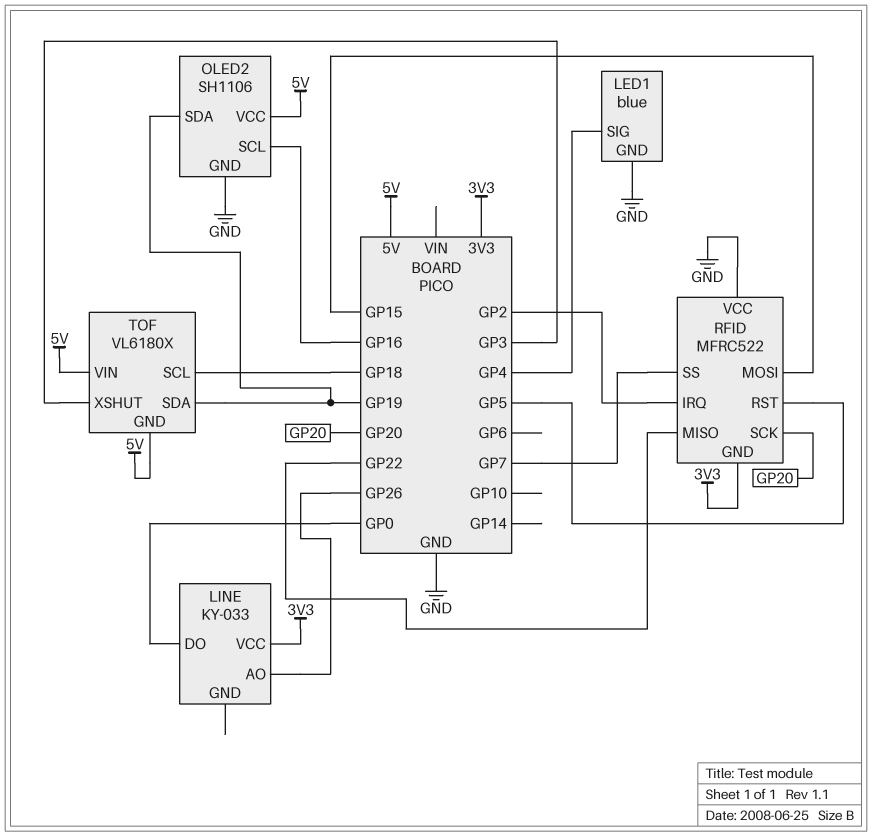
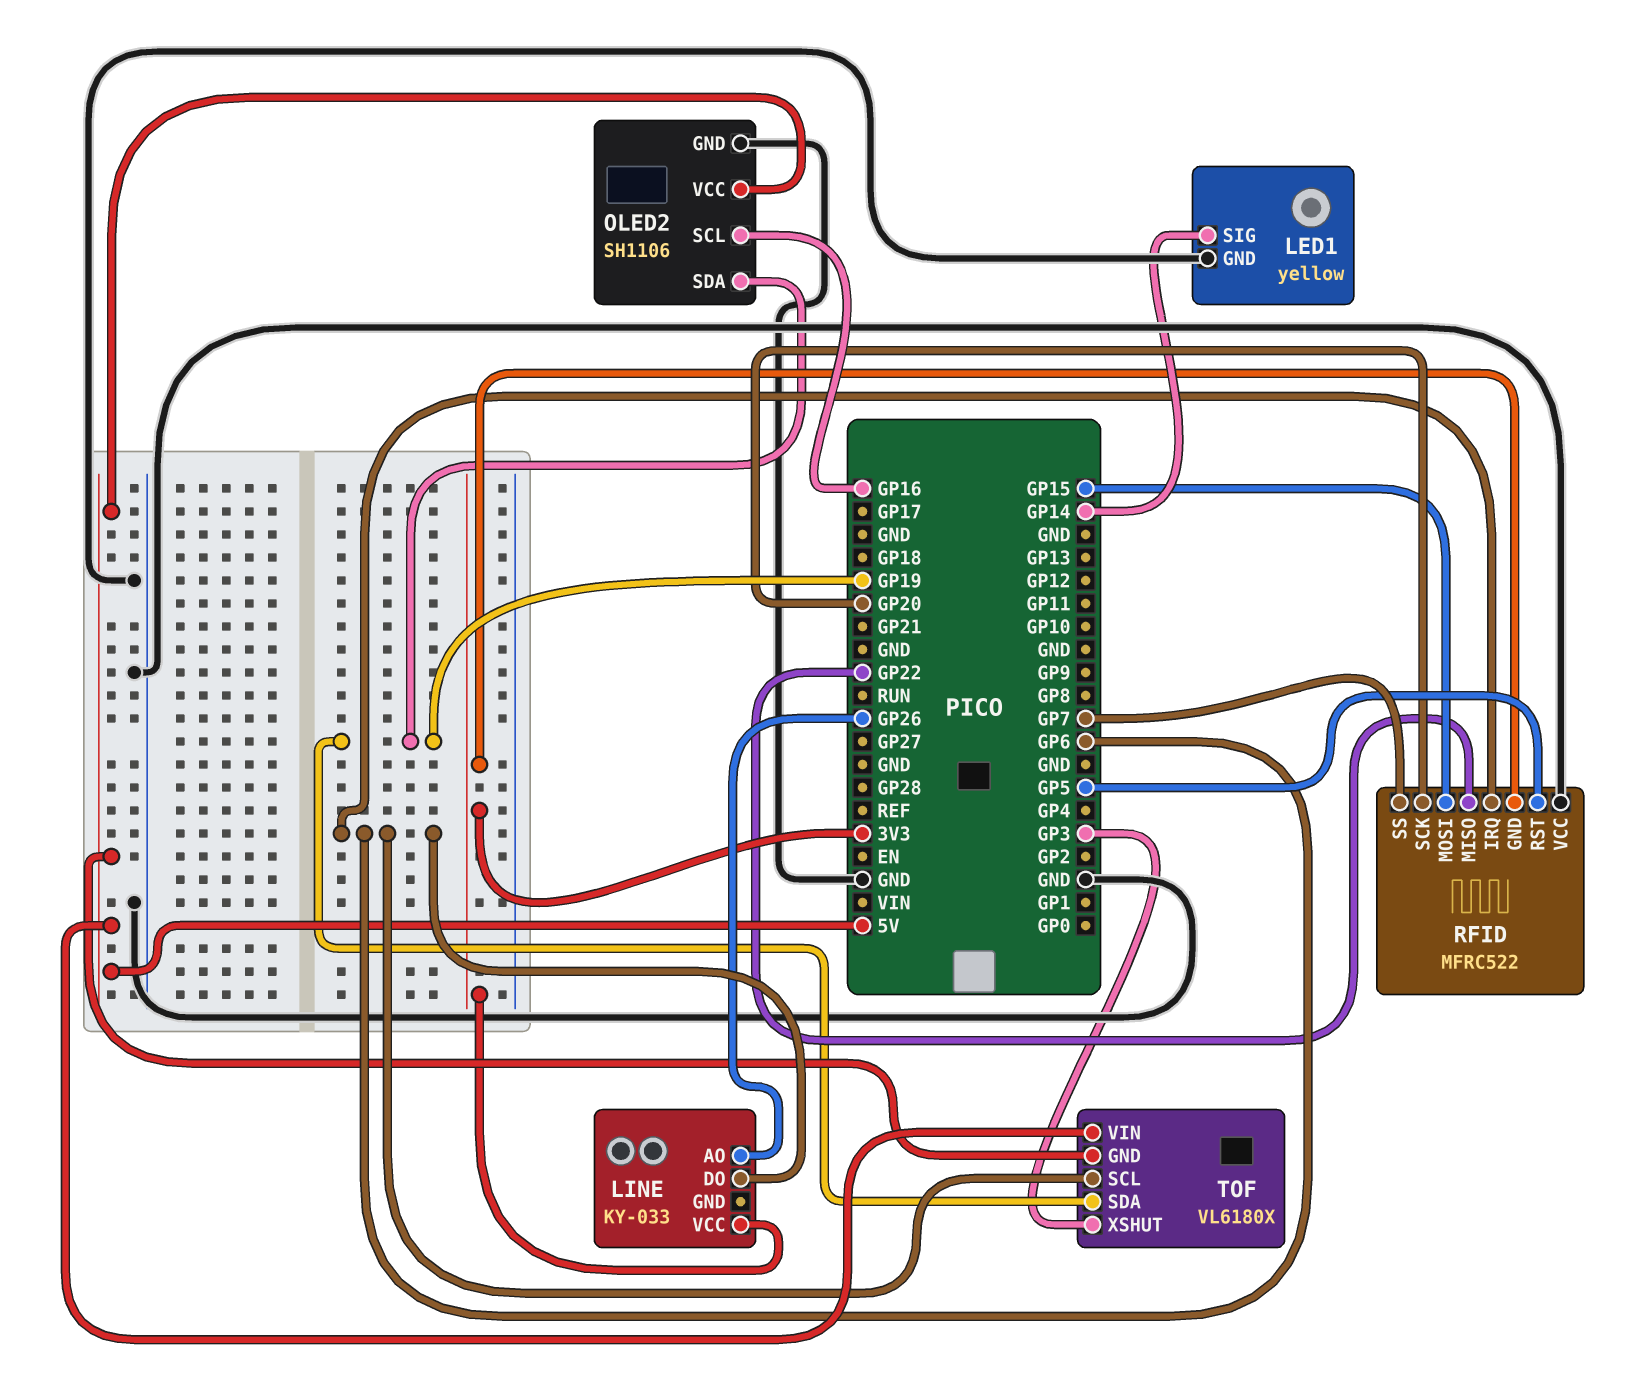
LED1: blue -> yellow
LED1 pin SIG: GP4 -> GP14
LINE pin DO: GP0 -> GP6
RFID pin IRQ: GP2 -> GP6
TOF pin SCL: GP18 -> GP6

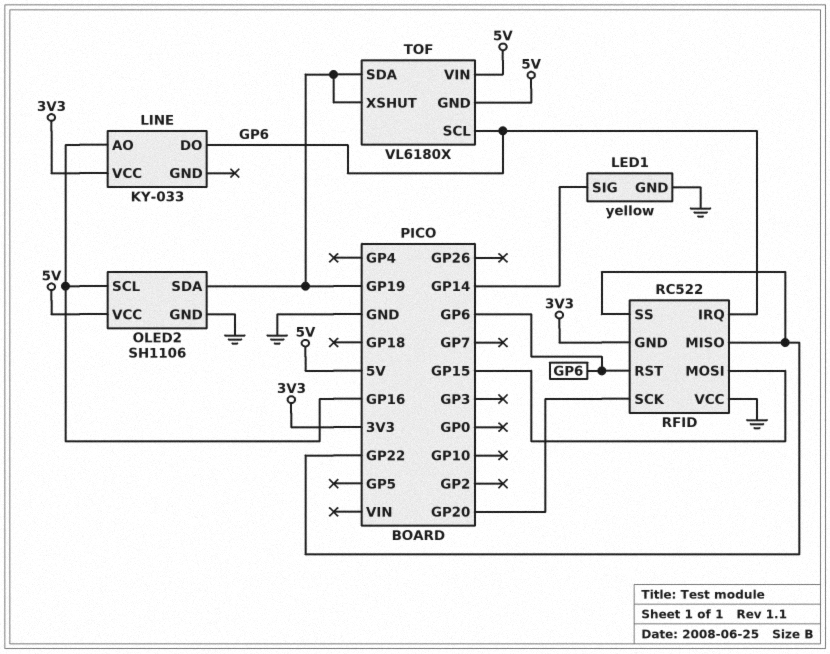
LINE pin AO: GP26 -> GP16
RFID: MFRC522 -> RC522
RFID pin RST: GP5 -> GP6
RFID pin SS: GP7 -> GP22
TOF pin XSHUT: GP3 -> GP19

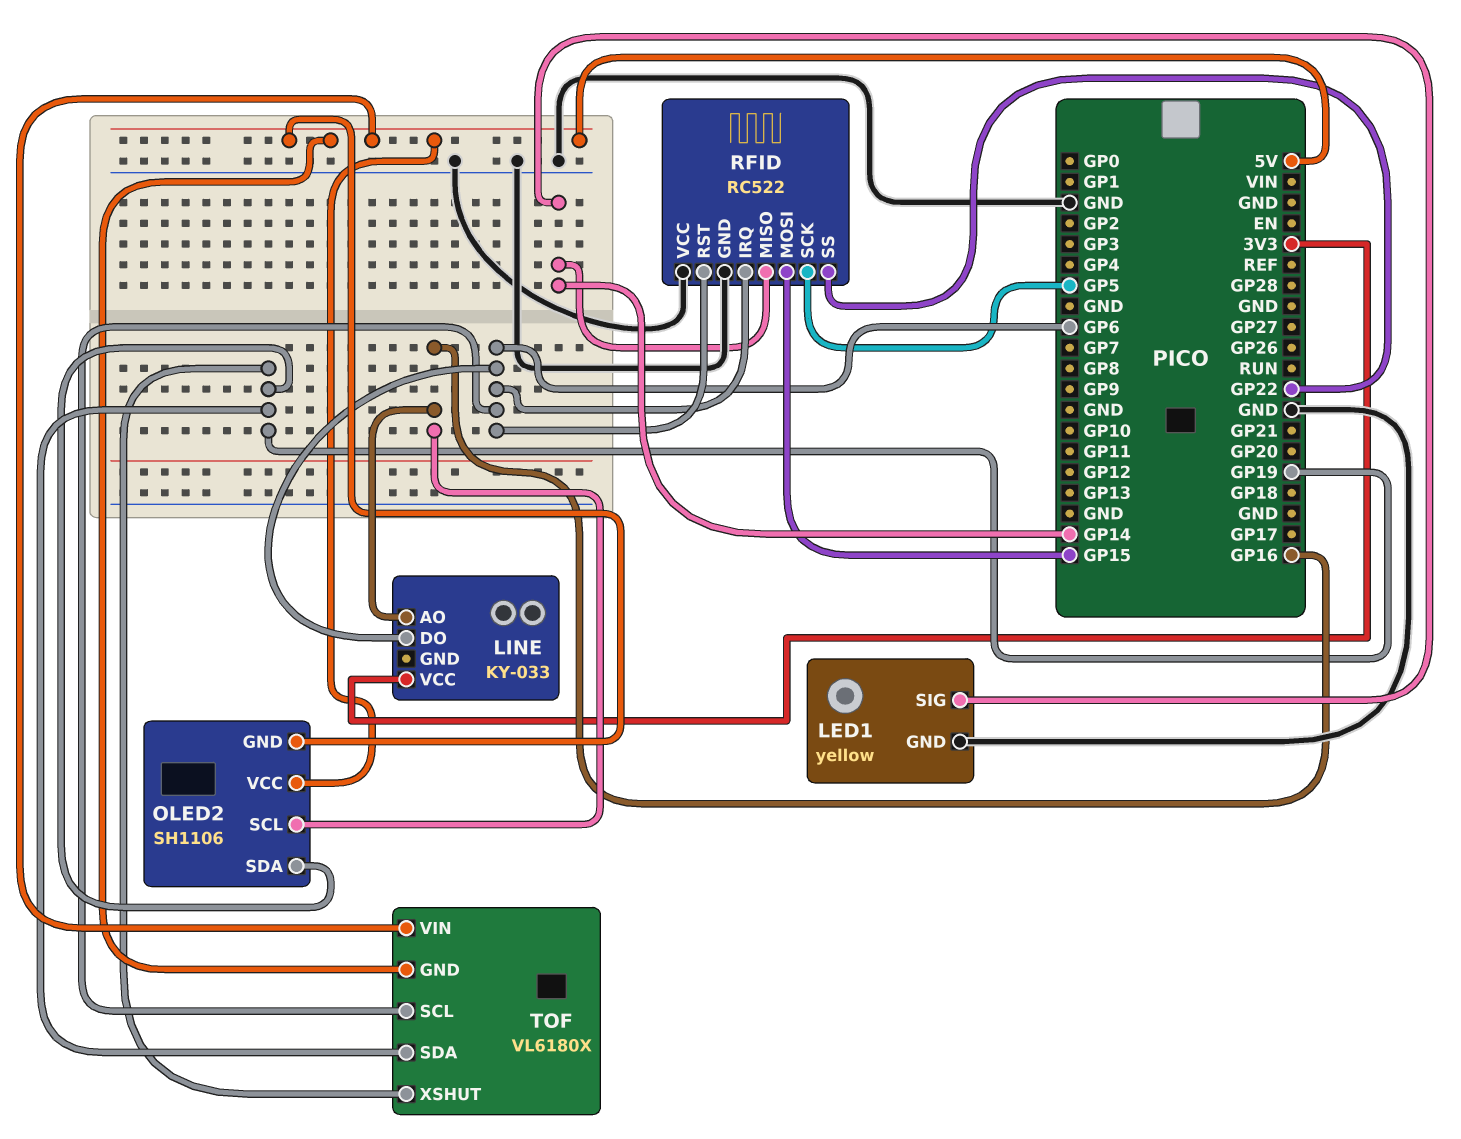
OLED2 pin GND: GND -> 5V
RFID pin GND: 3V3 -> GND
RFID pin MISO: GP22 -> GP14
RFID pin SCK: GP20 -> GP5

